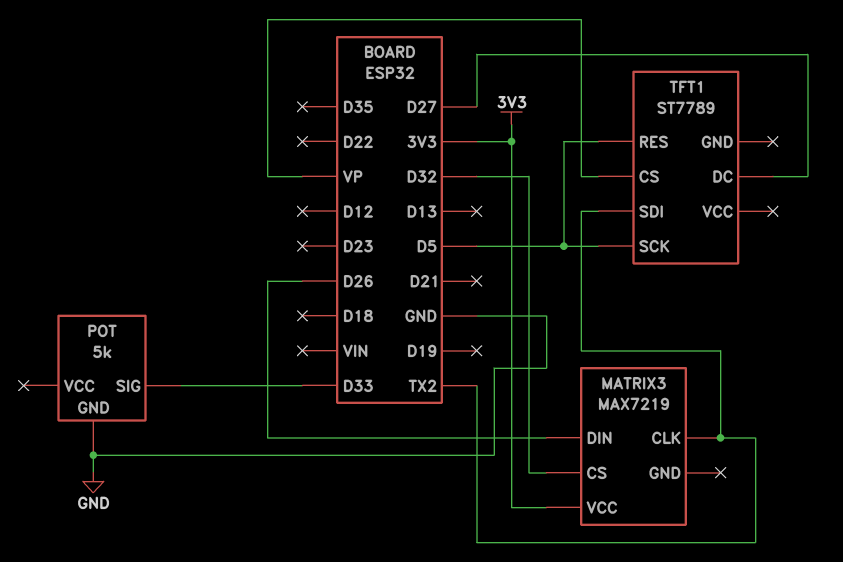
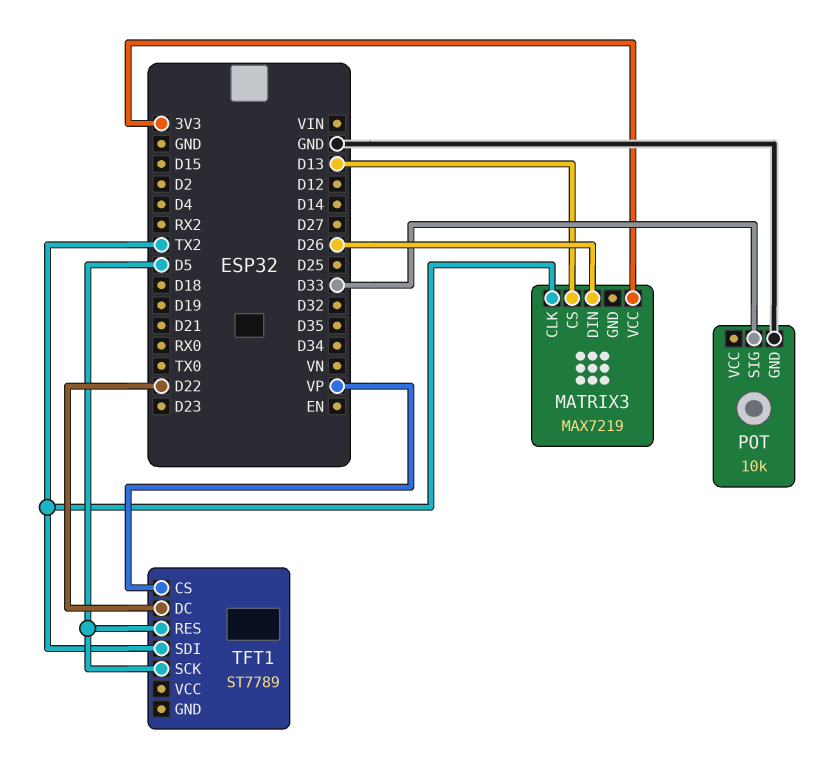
MATRIX3 pin CS: D32 -> D13
POT: 5k -> 10k
TFT1 pin DC: D27 -> D22

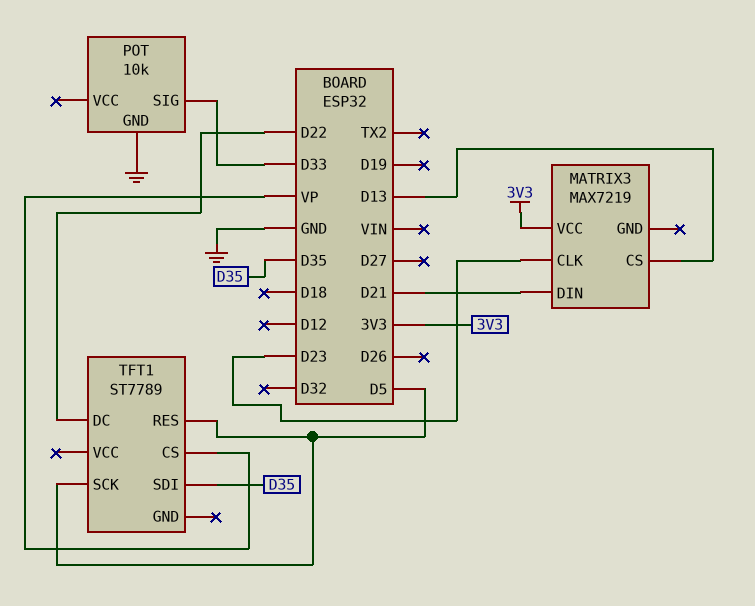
MATRIX3 pin CLK: TX2 -> D23
MATRIX3 pin DIN: D26 -> D21
TFT1 pin SDI: TX2 -> D35

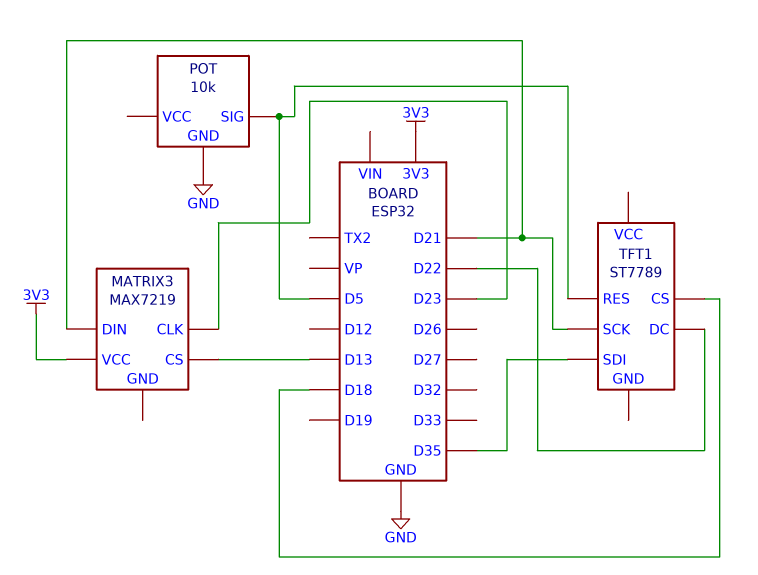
POT pin SIG: D33 -> D5
TFT1 pin CS: VP -> D18
TFT1 pin SCK: D5 -> D21

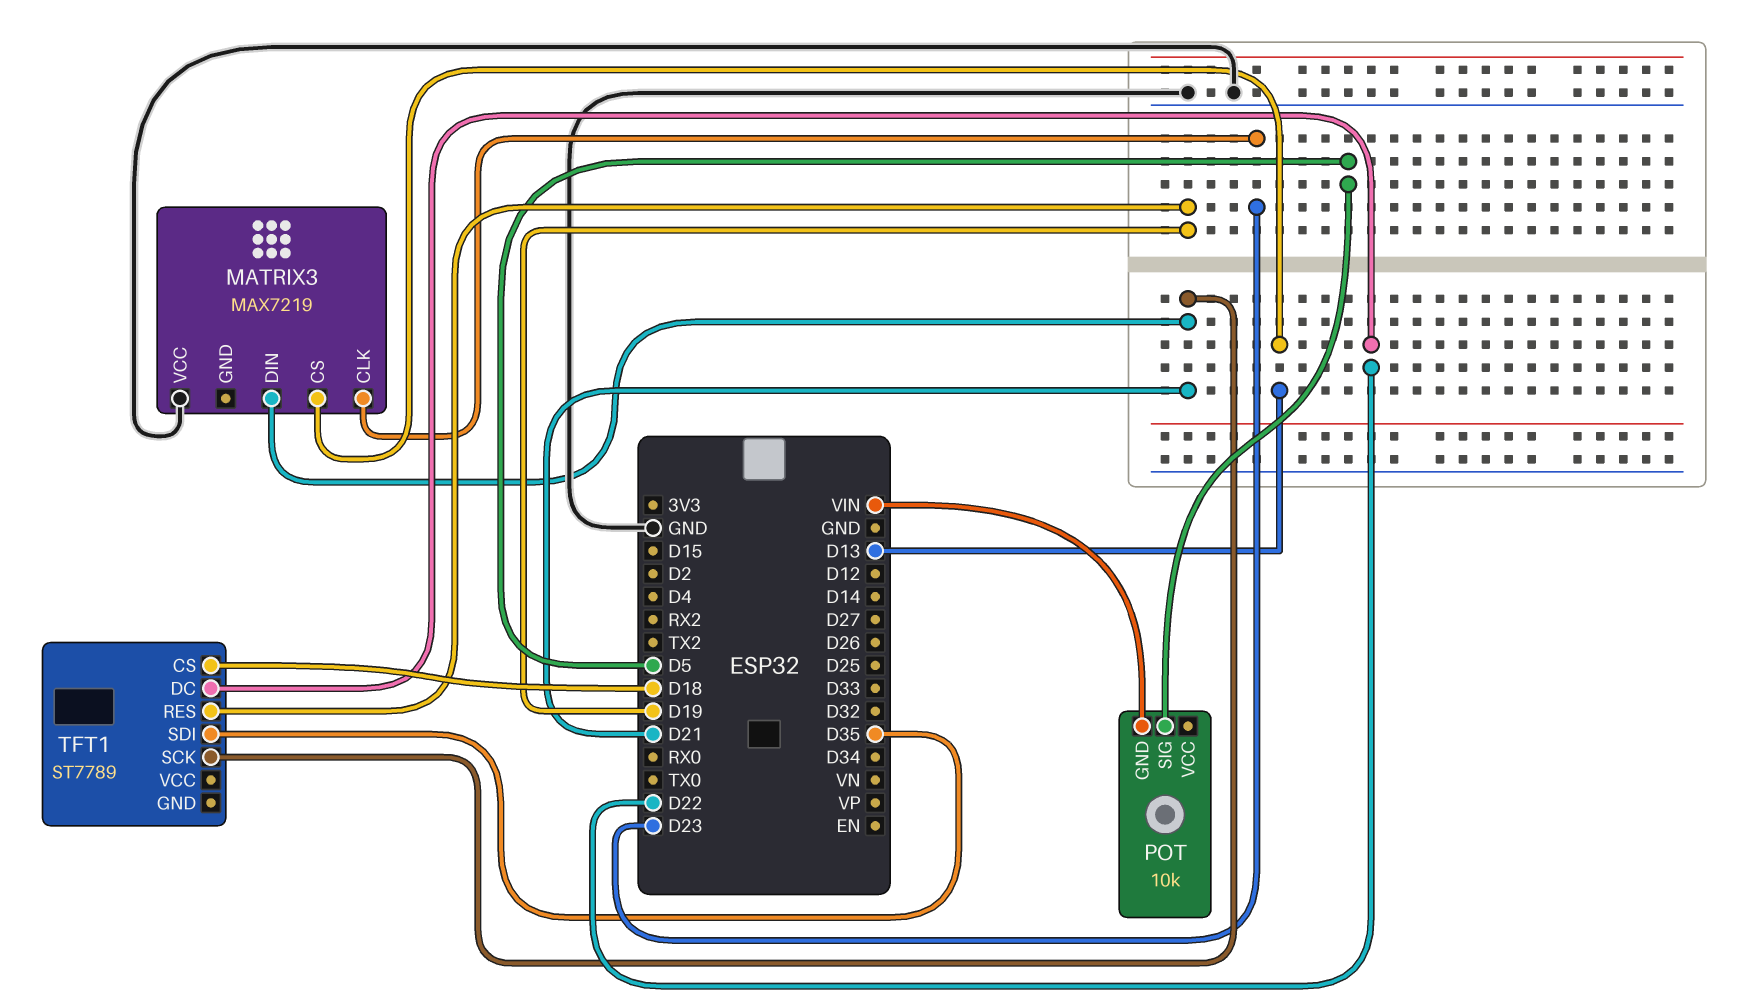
MATRIX3 pin VCC: 3V3 -> GND
POT pin GND: GND -> VIN
TFT1 pin RES: D5 -> D19

